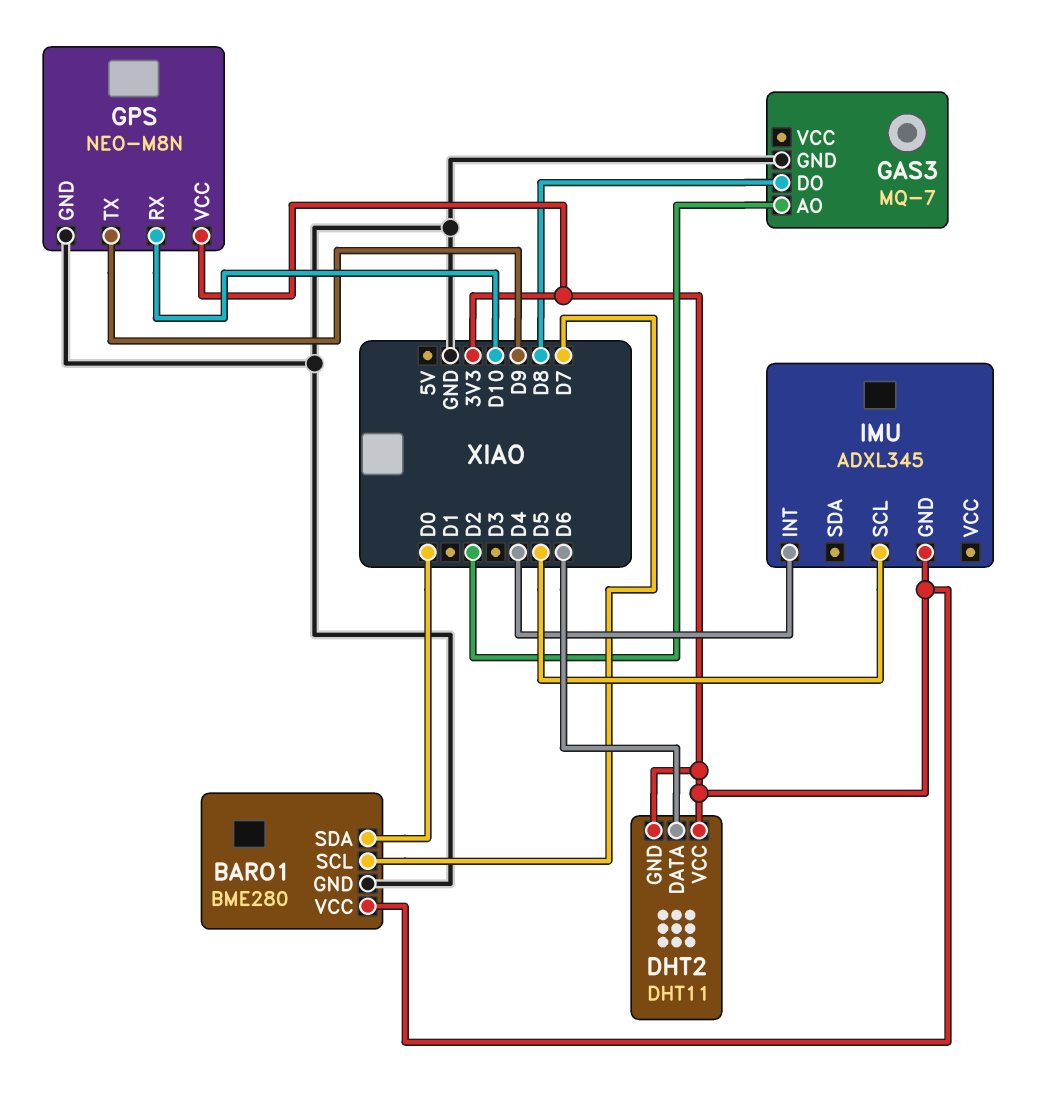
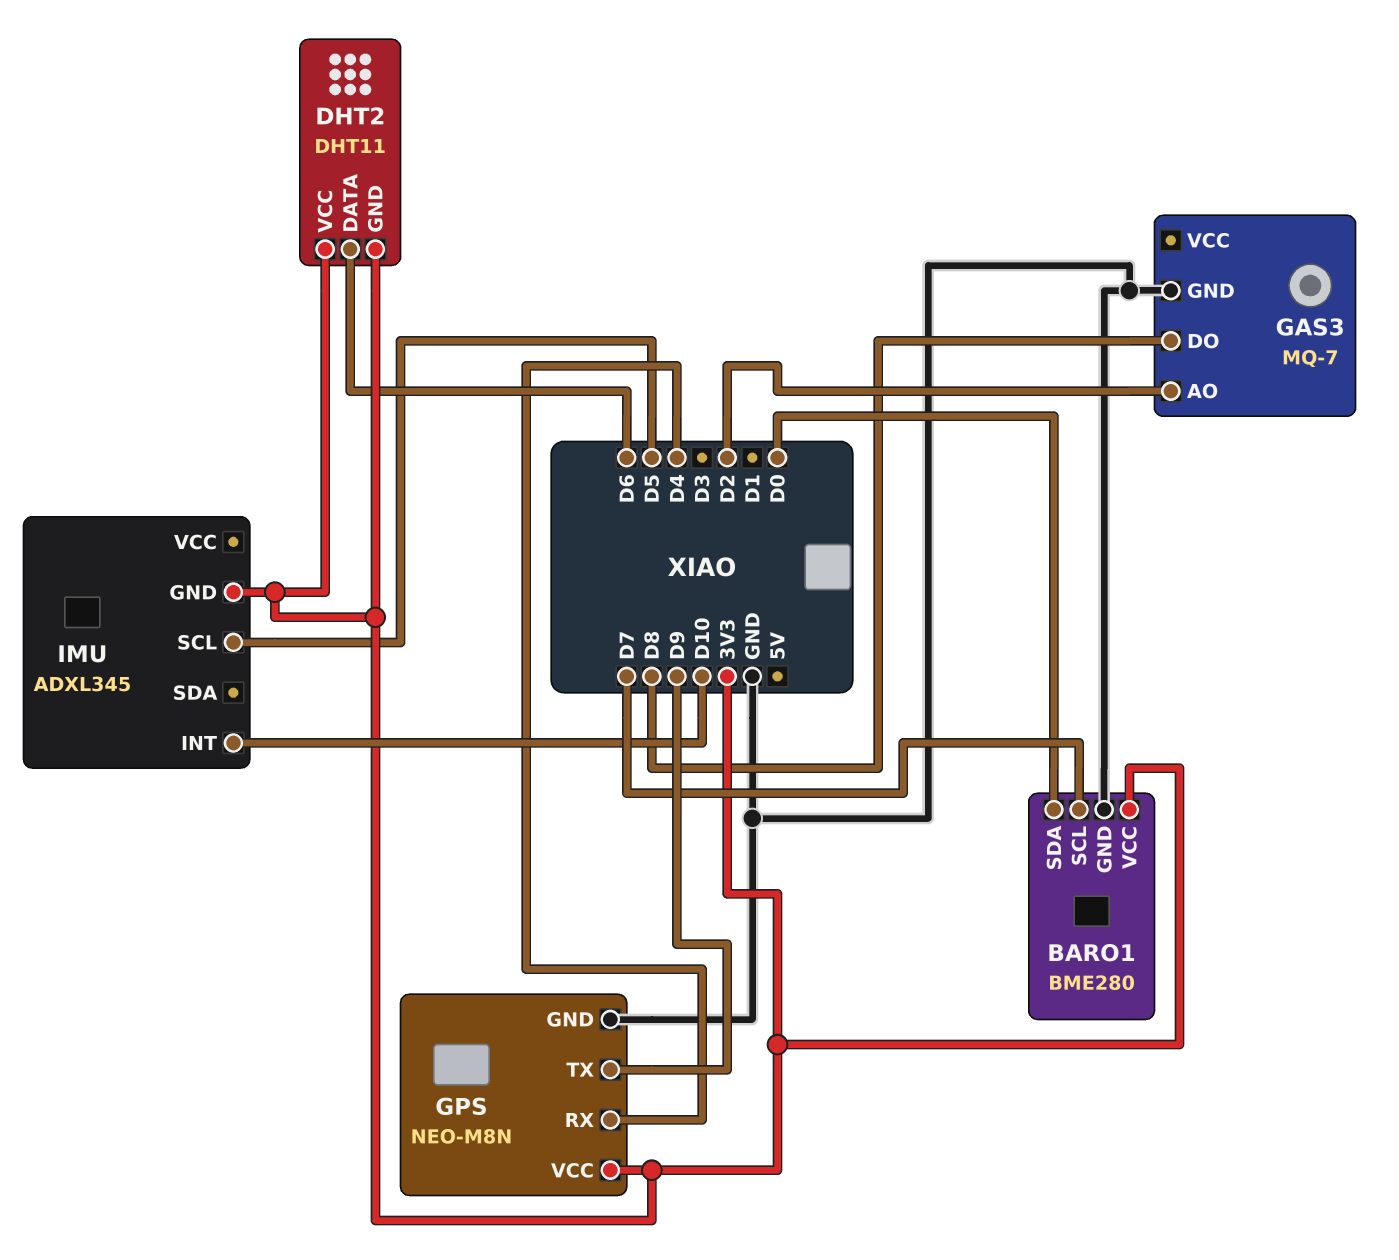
GPS pin RX: D10 -> D4
IMU pin INT: D4 -> D10

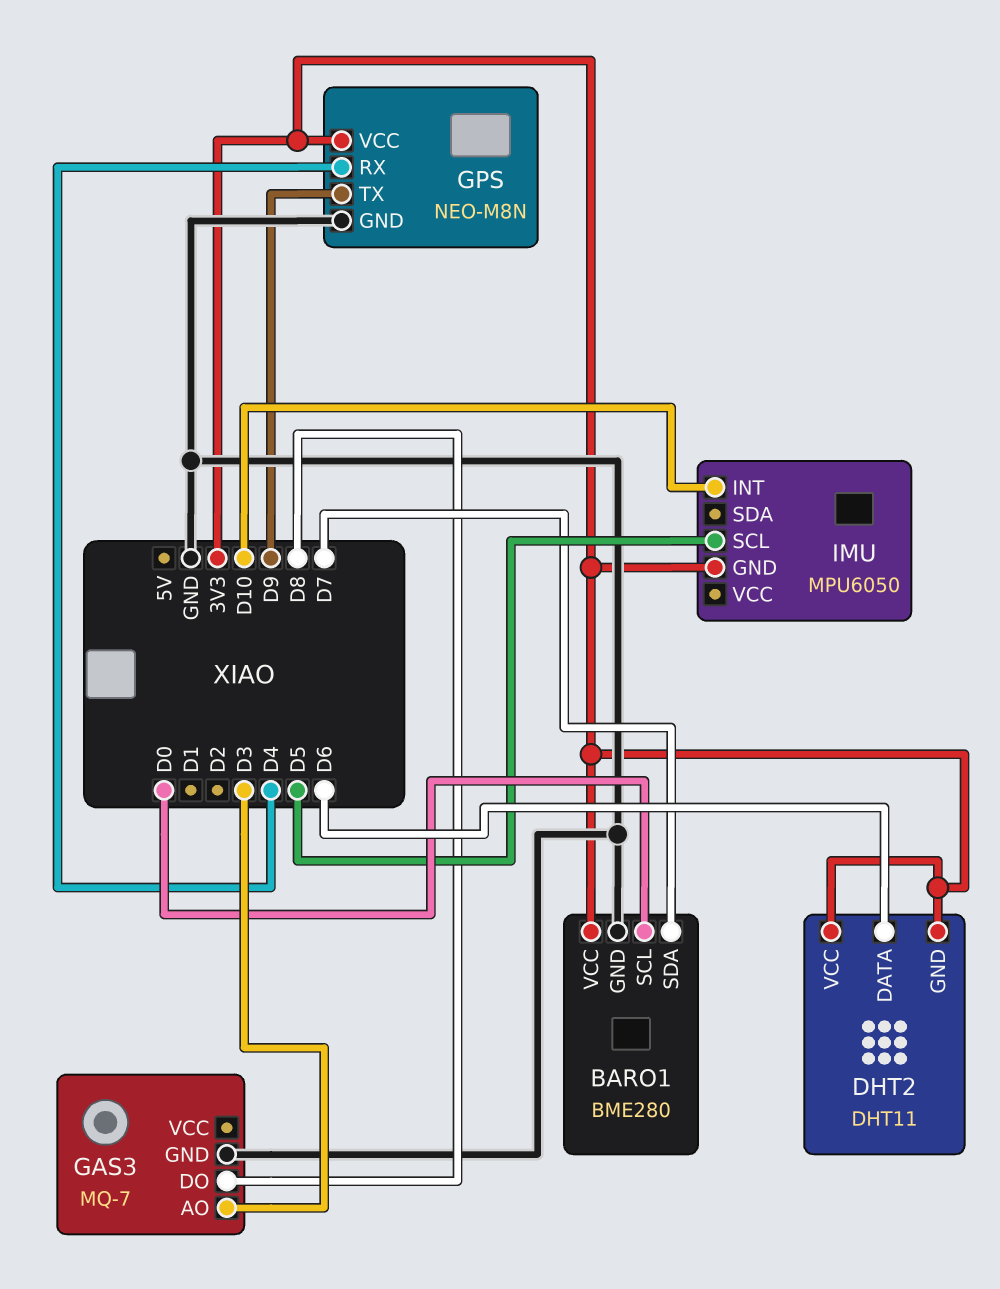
BARO1 pin SCL: D7 -> D0
BARO1 pin SDA: D0 -> D7
GAS3 pin AO: D2 -> D3
IMU: ADXL345 -> MPU6050

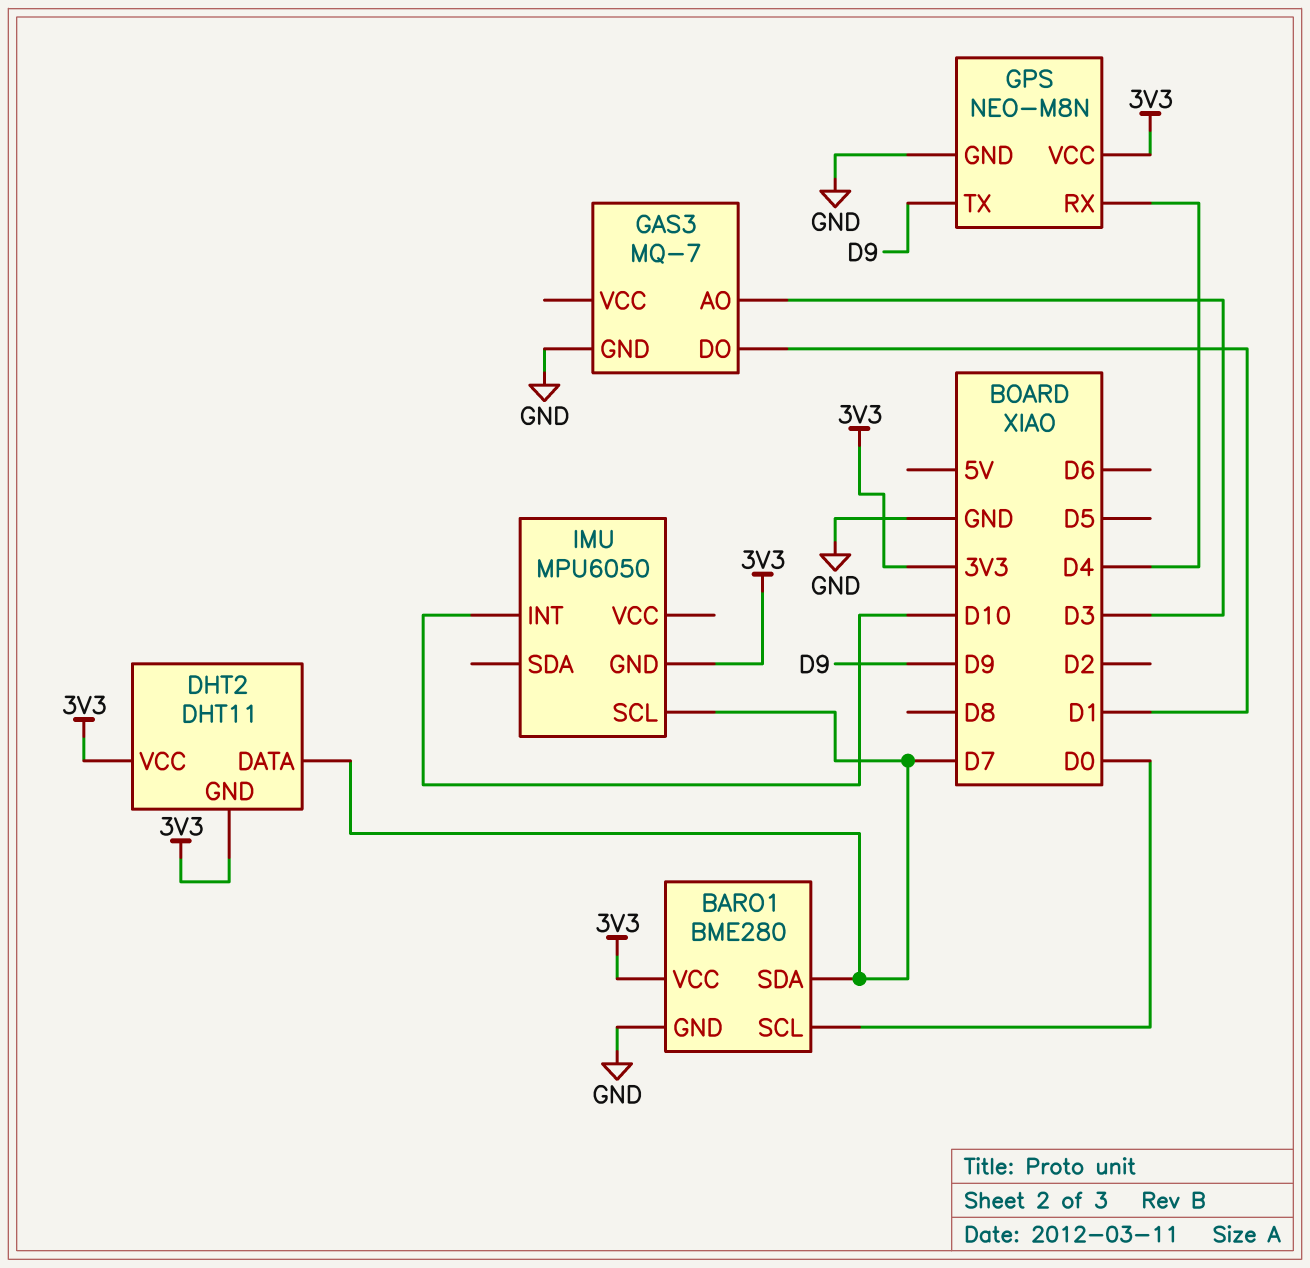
DHT2 pin DATA: D6 -> D7
GAS3 pin DO: D8 -> D1
IMU pin SCL: D5 -> D7

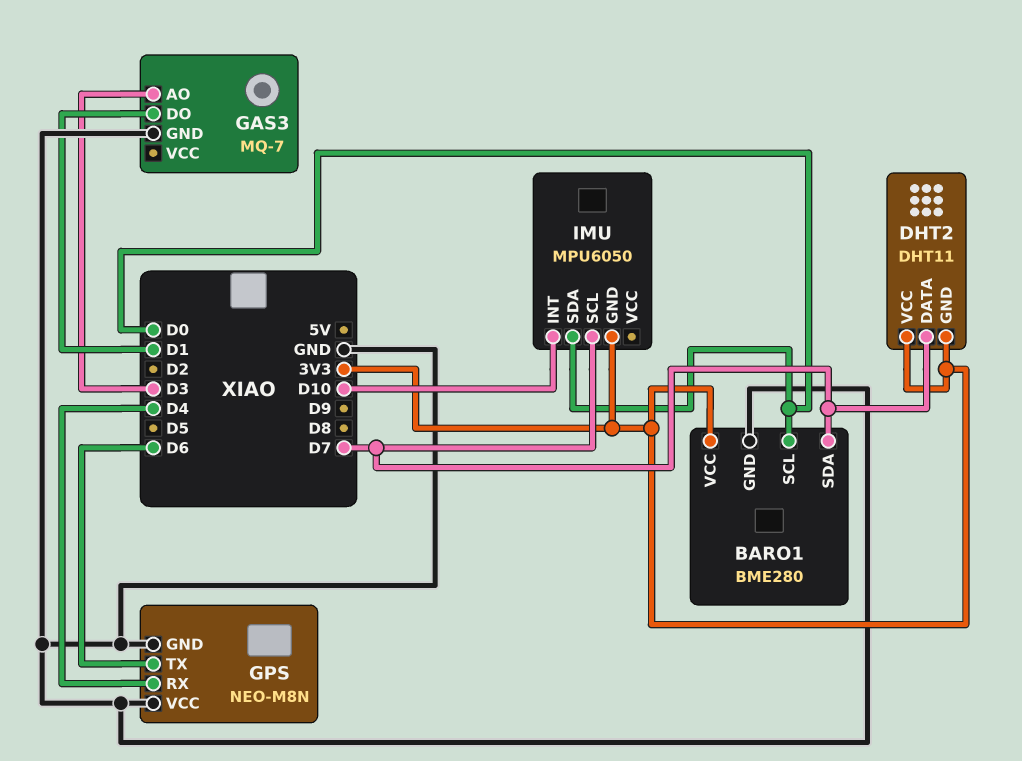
GPS pin TX: D9 -> D6
GPS pin VCC: 3V3 -> GND
IMU pin SDA: none -> D0

